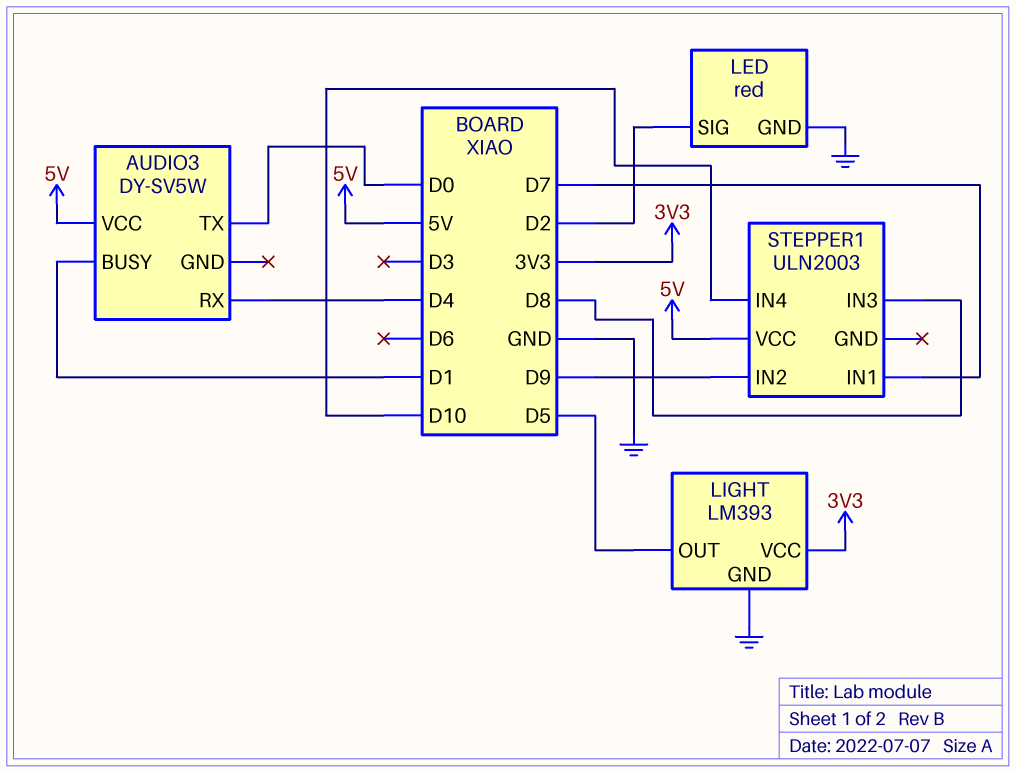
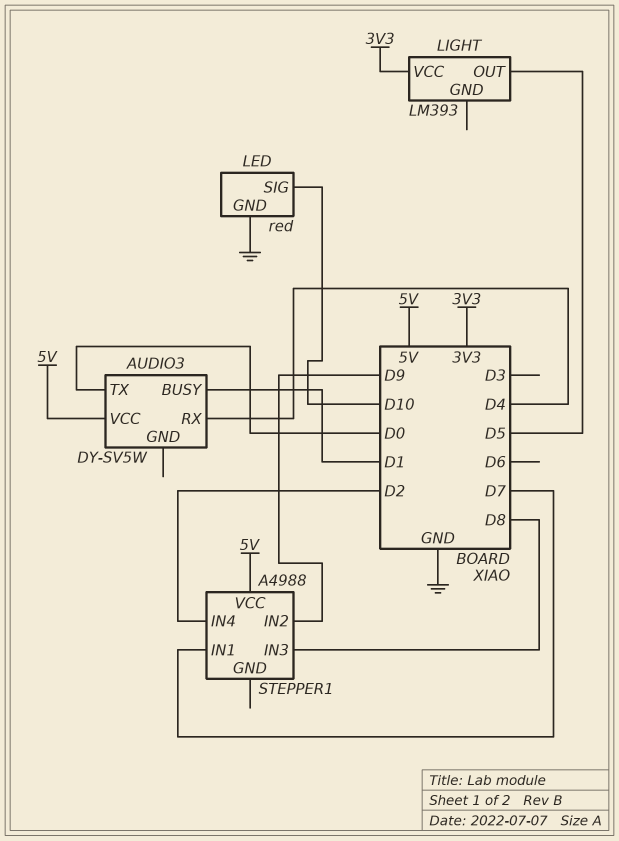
LED pin SIG: D2 -> D10
LIGHT pin GND: GND -> none
STEPPER1: ULN2003 -> A4988
STEPPER1 pin IN4: D10 -> D2

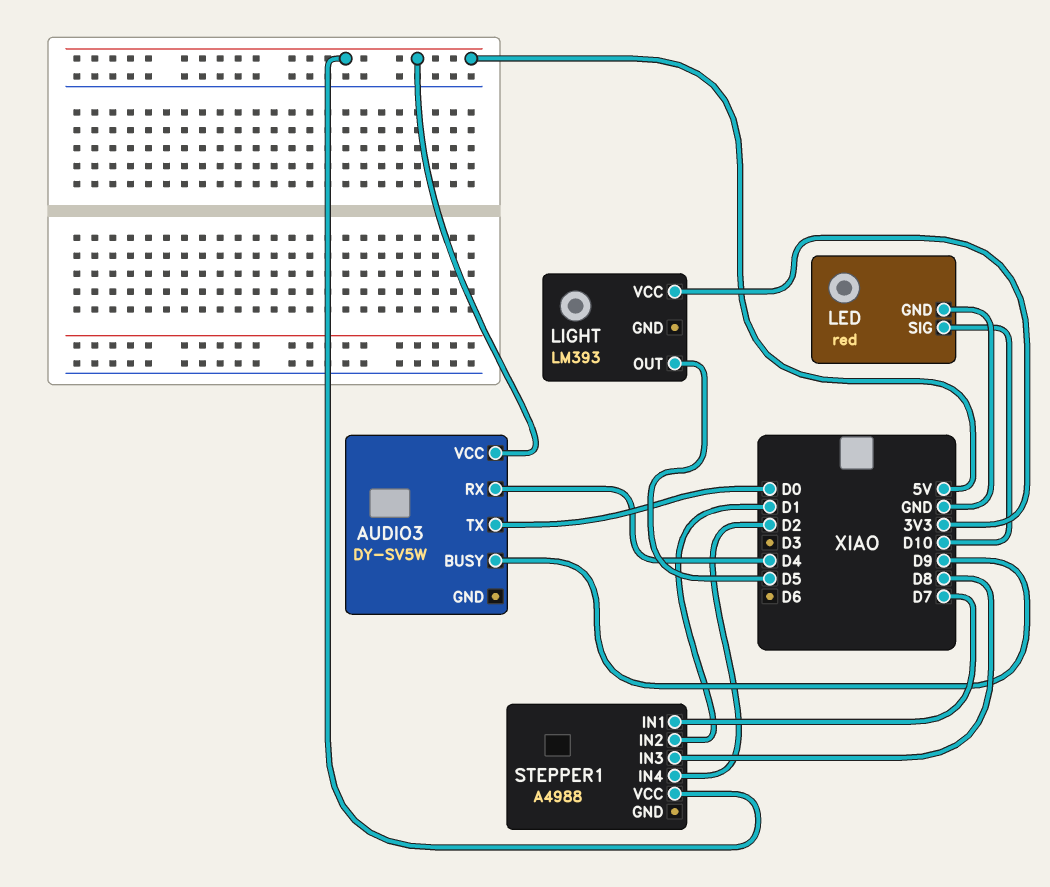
AUDIO3 pin BUSY: D1 -> D9
STEPPER1 pin IN2: D9 -> D1

